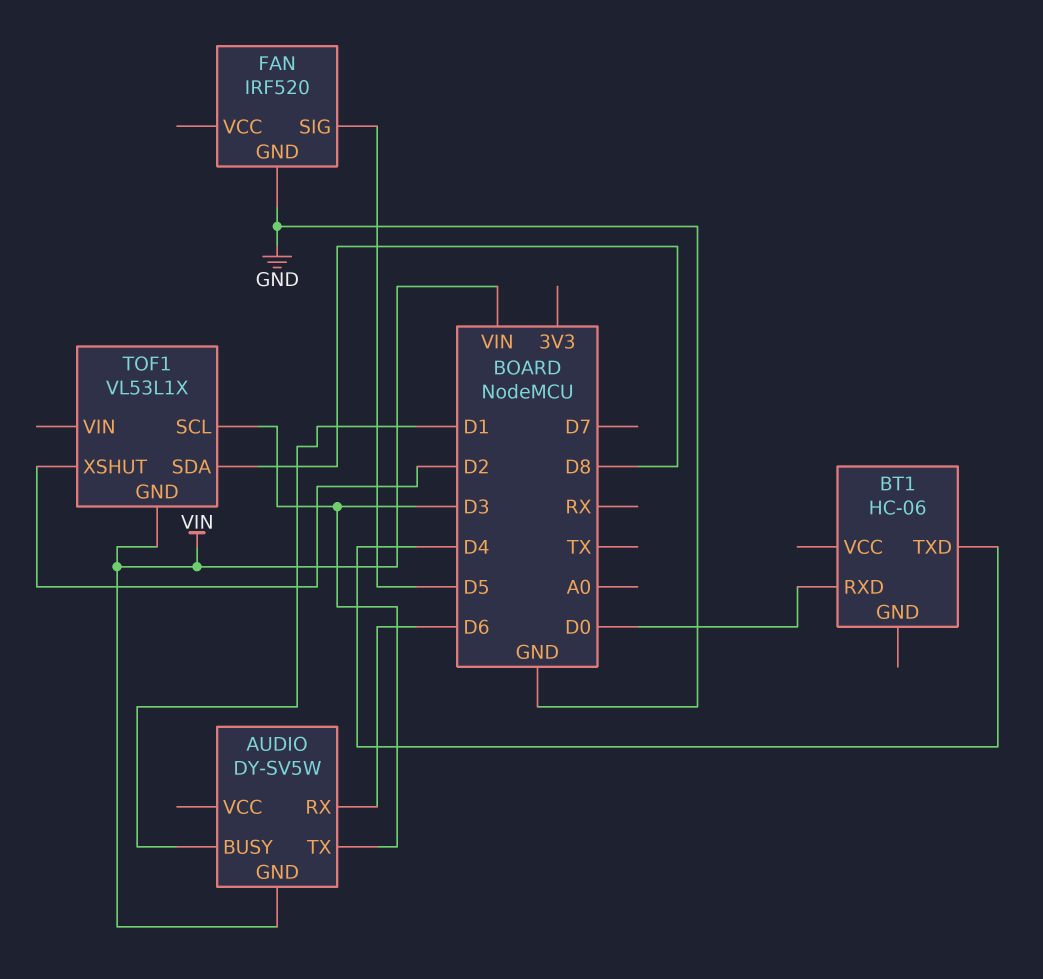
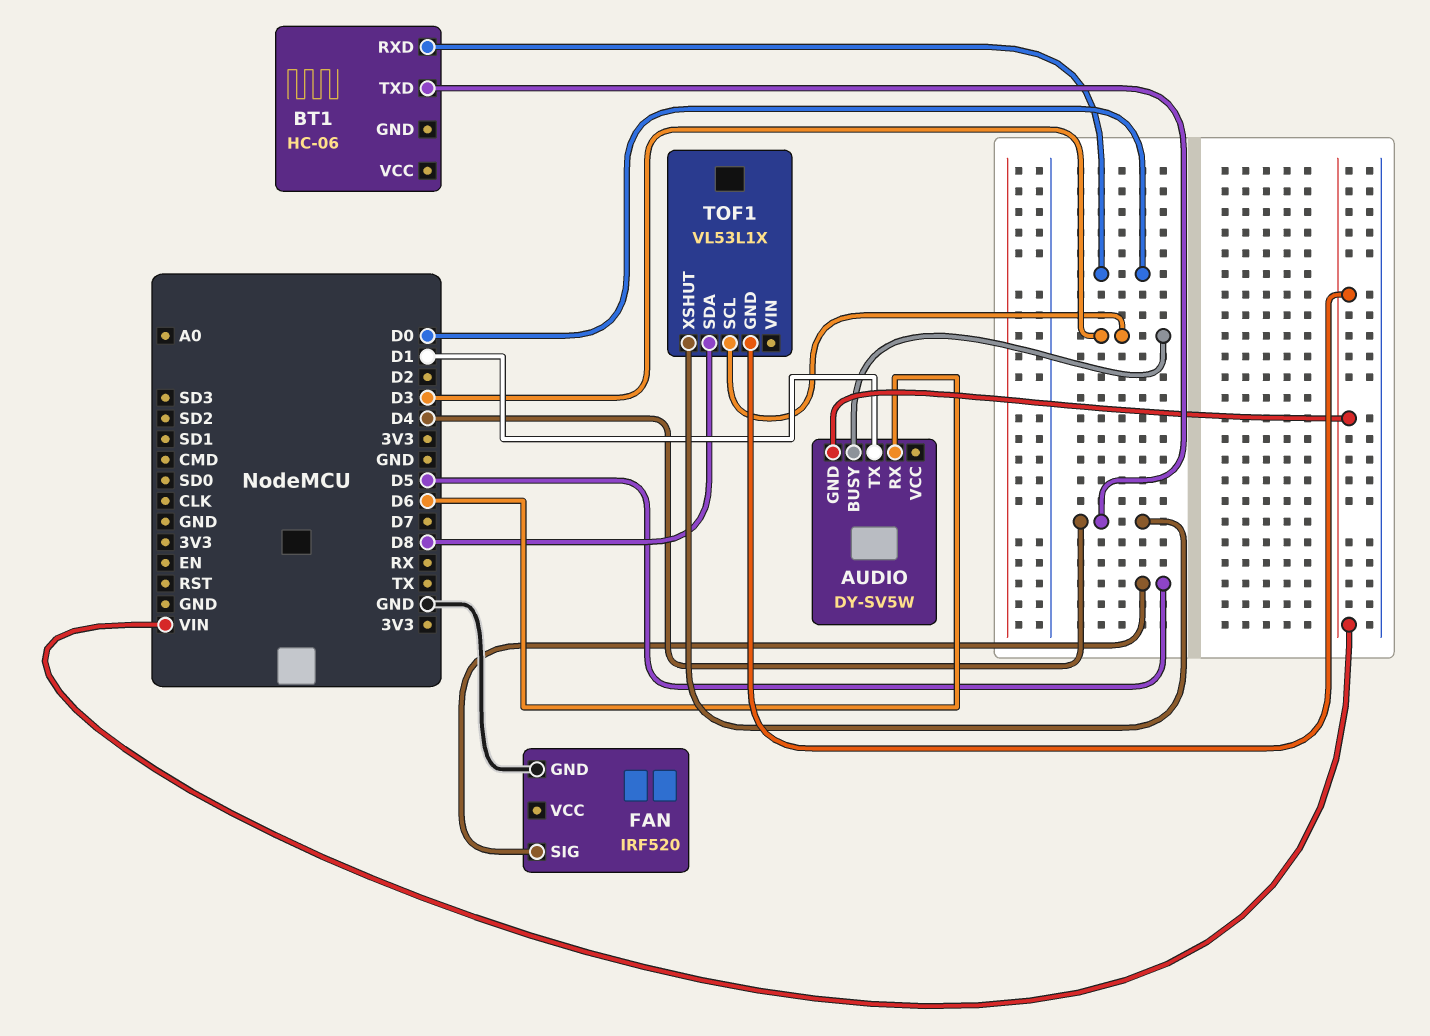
AUDIO pin BUSY: D1 -> D3
AUDIO pin TX: D3 -> D1
TOF1 pin XSHUT: D2 -> D4

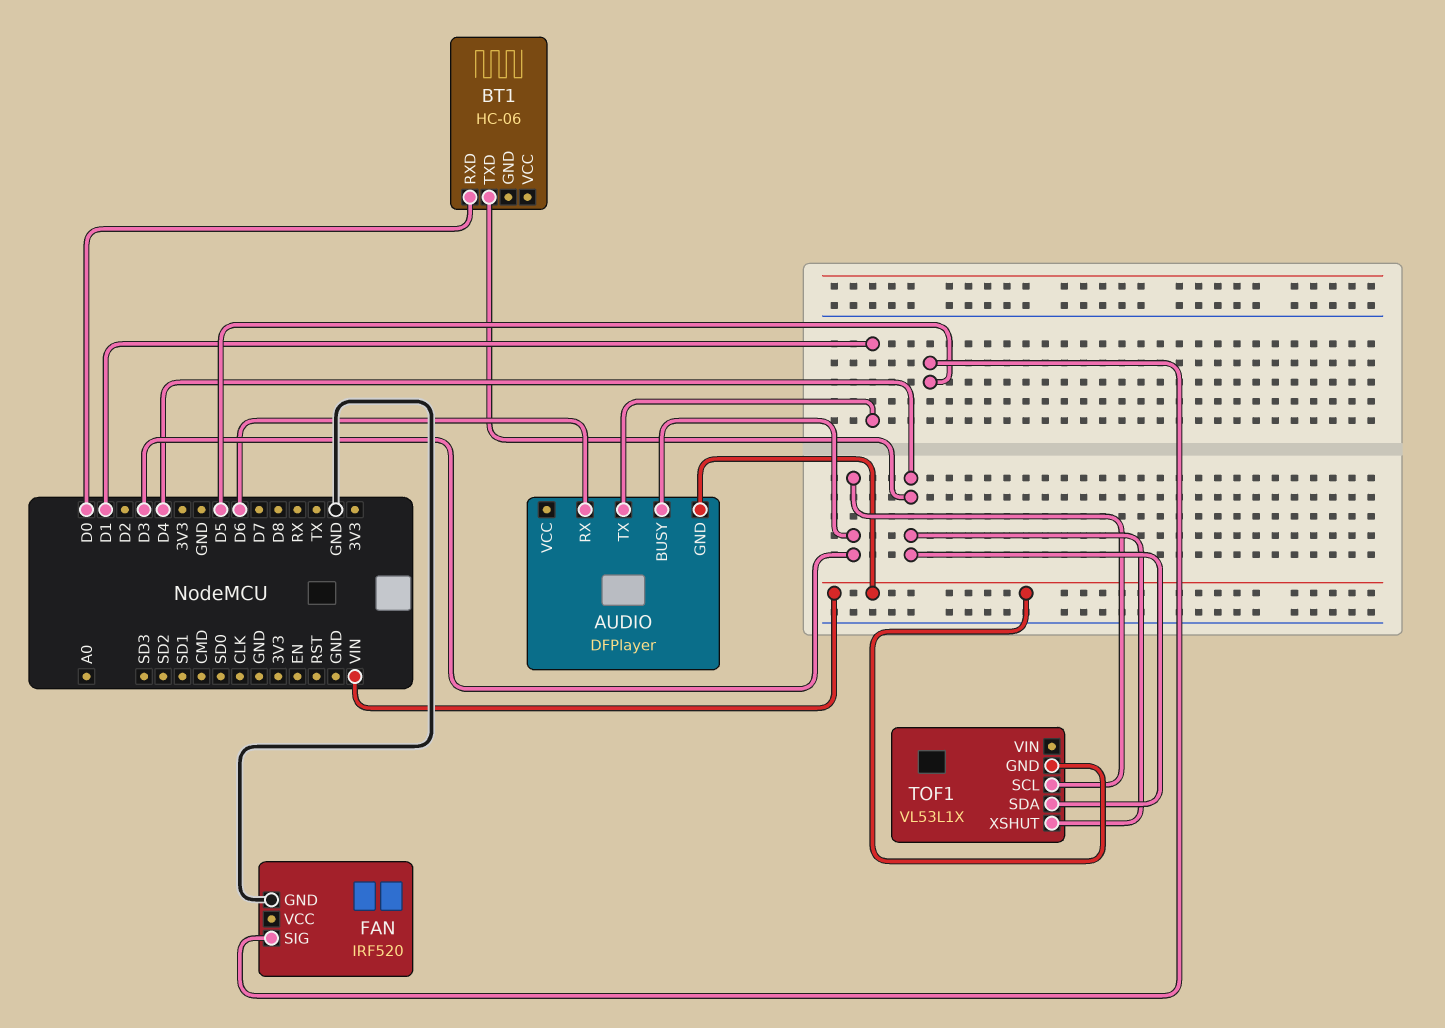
AUDIO: DY-SV5W -> DFPlayer
TOF1 pin SDA: D8 -> D4

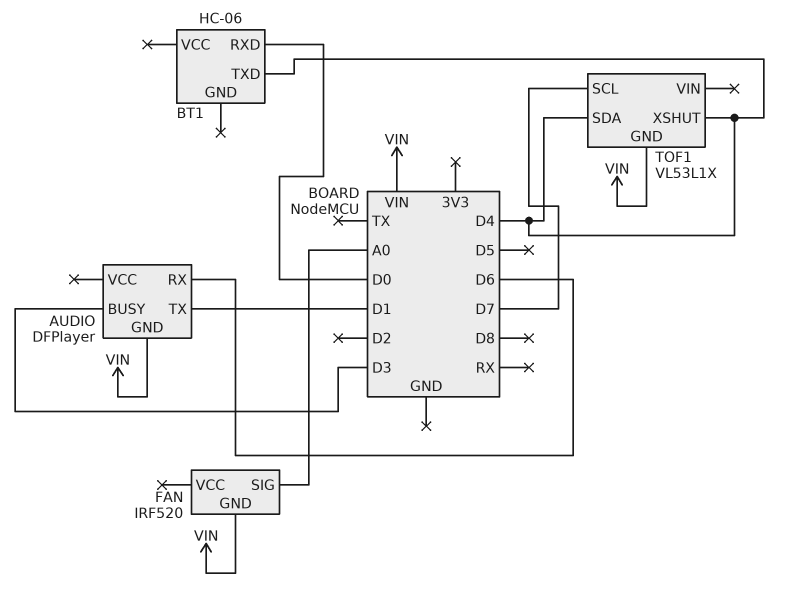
FAN pin GND: GND -> VIN
FAN pin SIG: D5 -> A0
TOF1 pin SCL: D3 -> D7

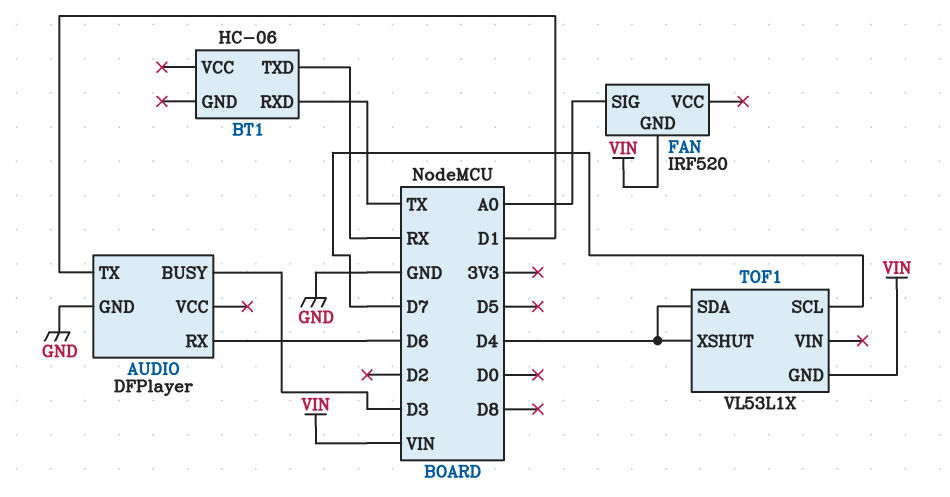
AUDIO pin GND: VIN -> GND
BT1 pin RXD: D0 -> TX
BT1 pin TXD: D4 -> RX

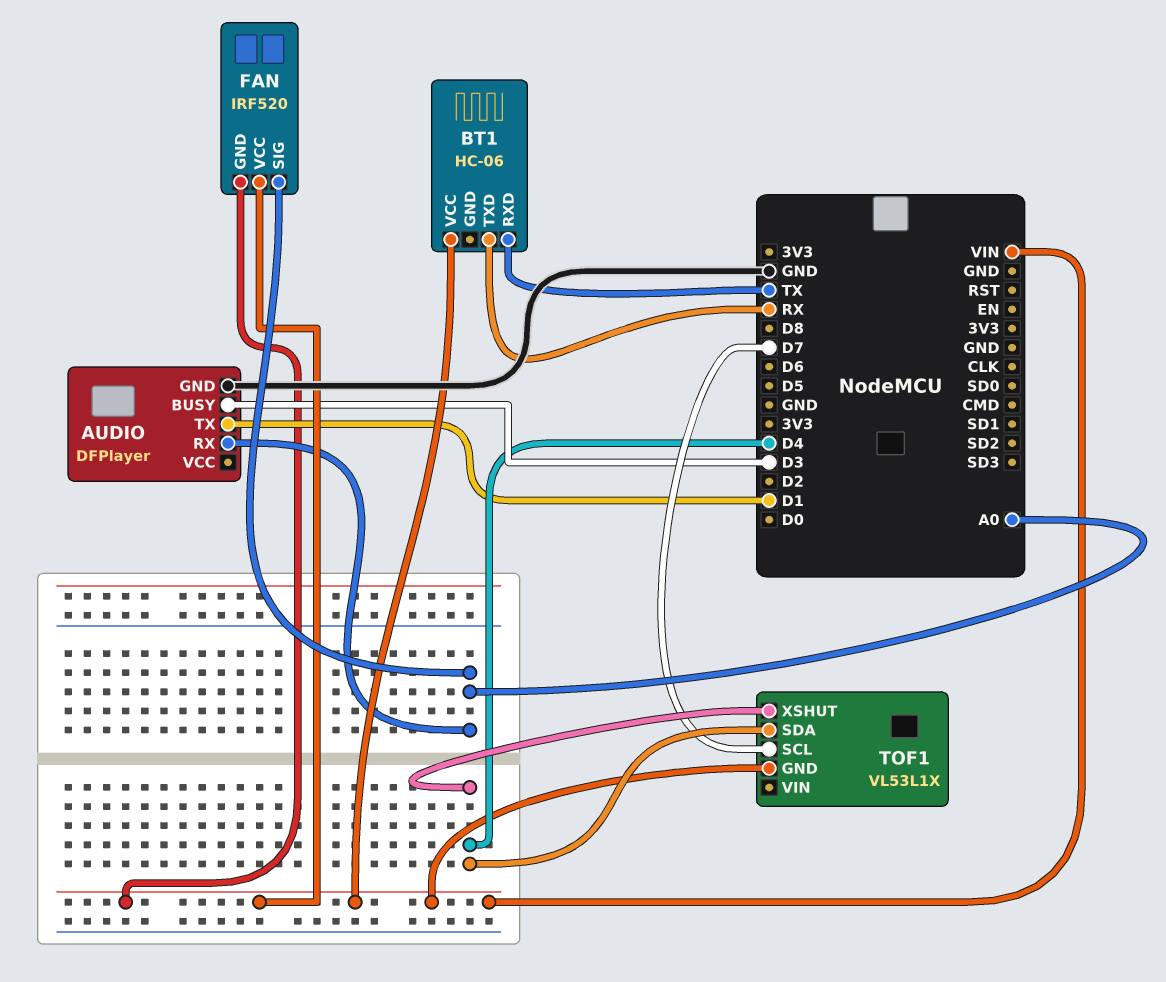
AUDIO pin RX: D6 -> A0
BT1 pin VCC: none -> VIN
FAN pin VCC: none -> VIN

